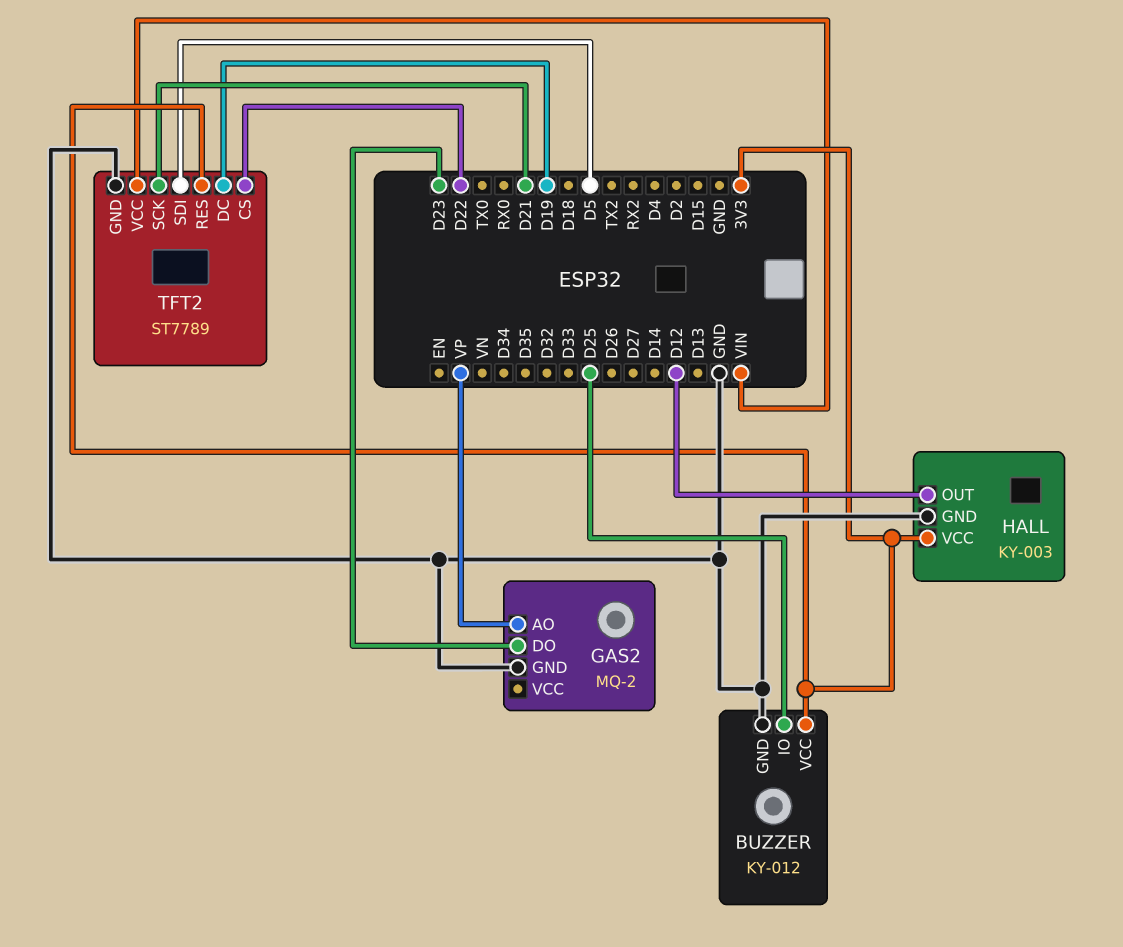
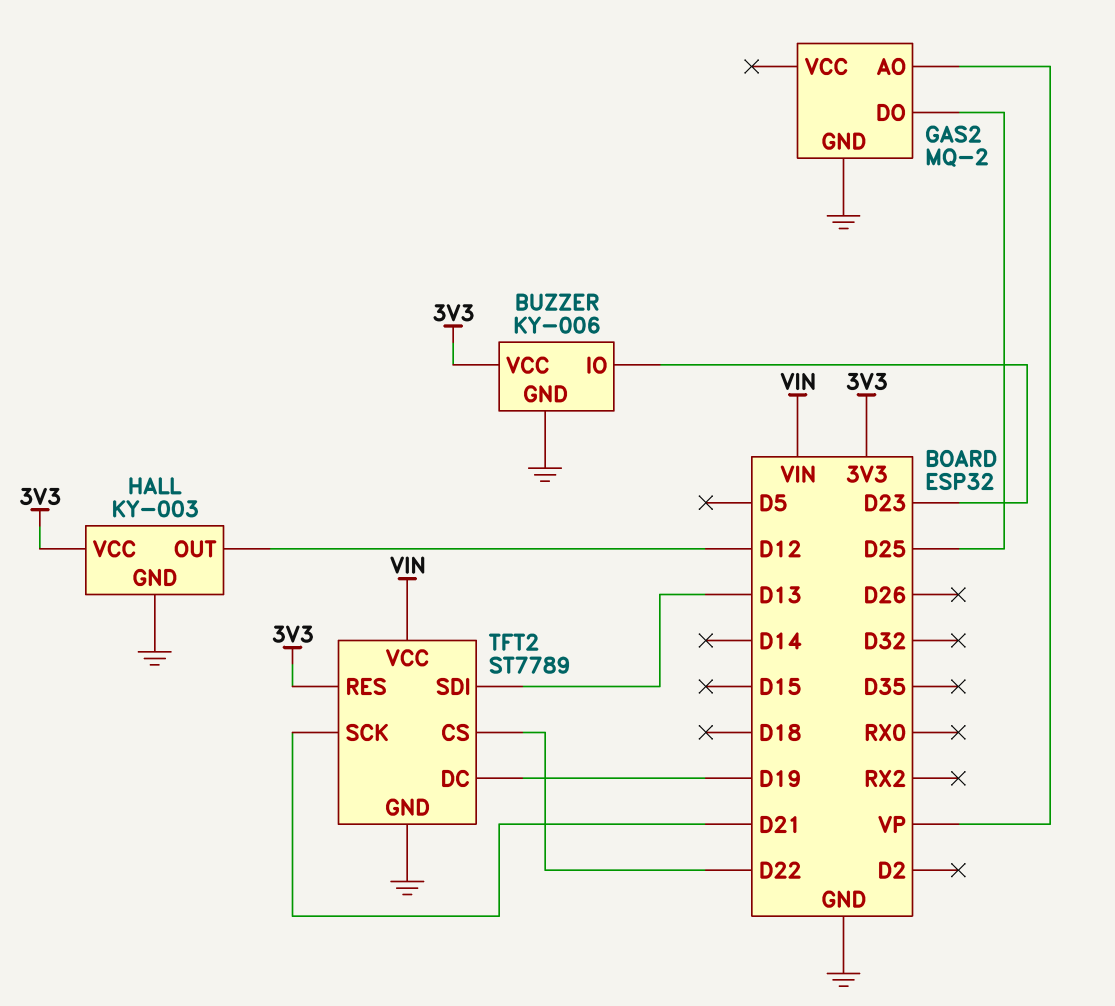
BUZZER: KY-012 -> KY-006
BUZZER pin IO: D25 -> D23
GAS2 pin DO: D23 -> D25
TFT2 pin SDI: D5 -> D13

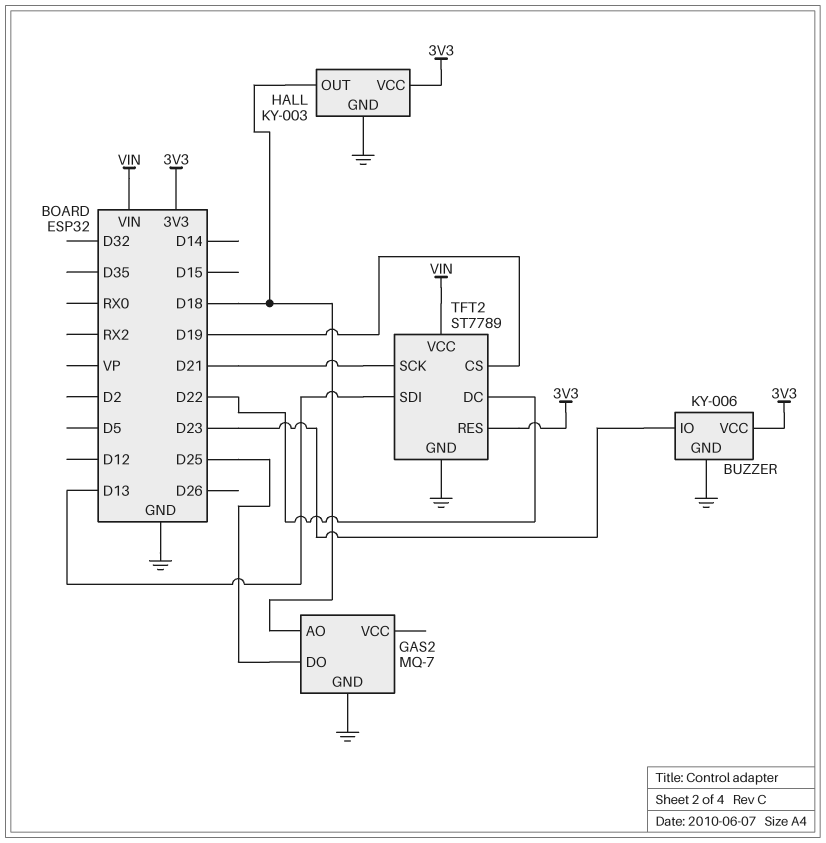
GAS2: MQ-2 -> MQ-7
GAS2 pin AO: VP -> D18
HALL pin OUT: D12 -> D18
TFT2 pin CS: D22 -> D19
TFT2 pin DC: D19 -> D22

